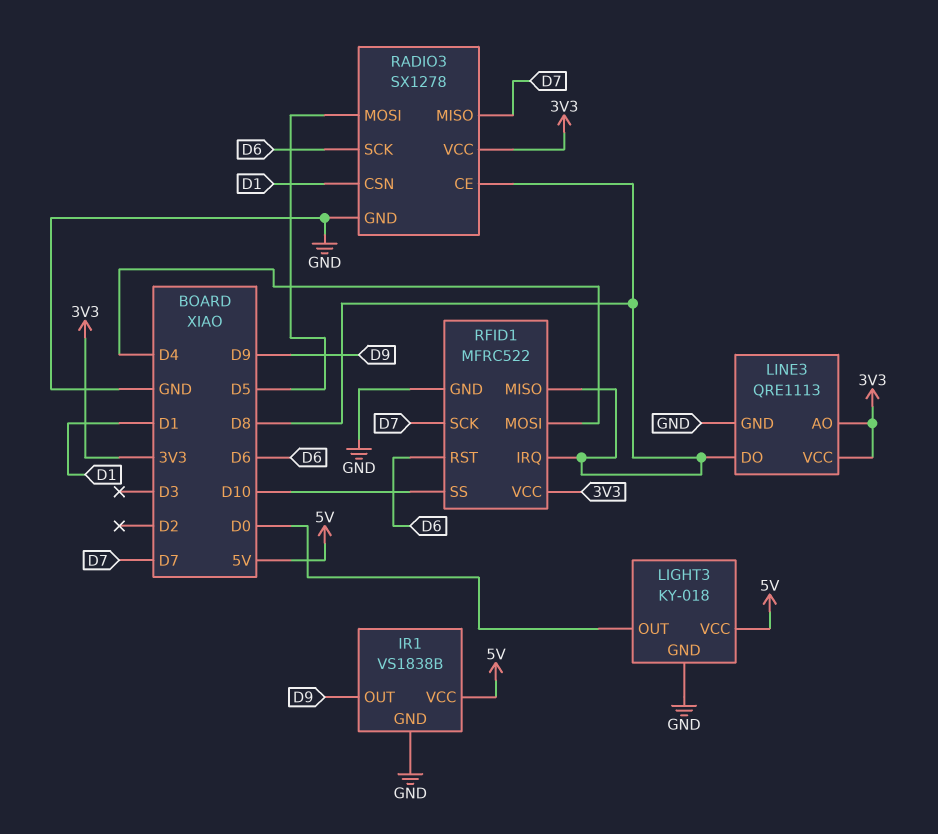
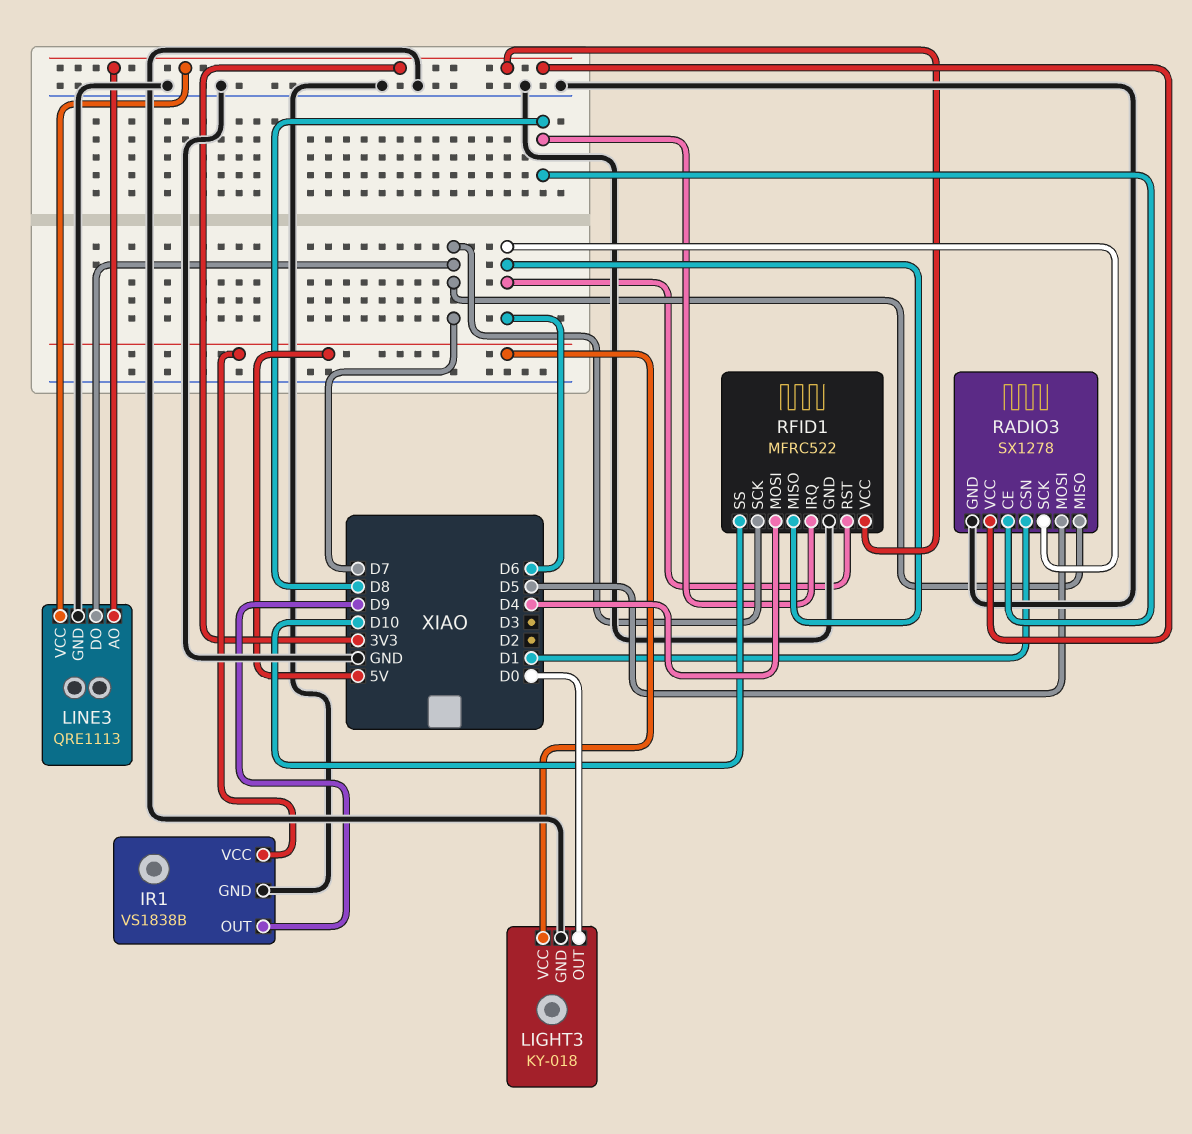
LINE3 pin DO: D8 -> D7
RFID1 pin MISO: D8 -> D6

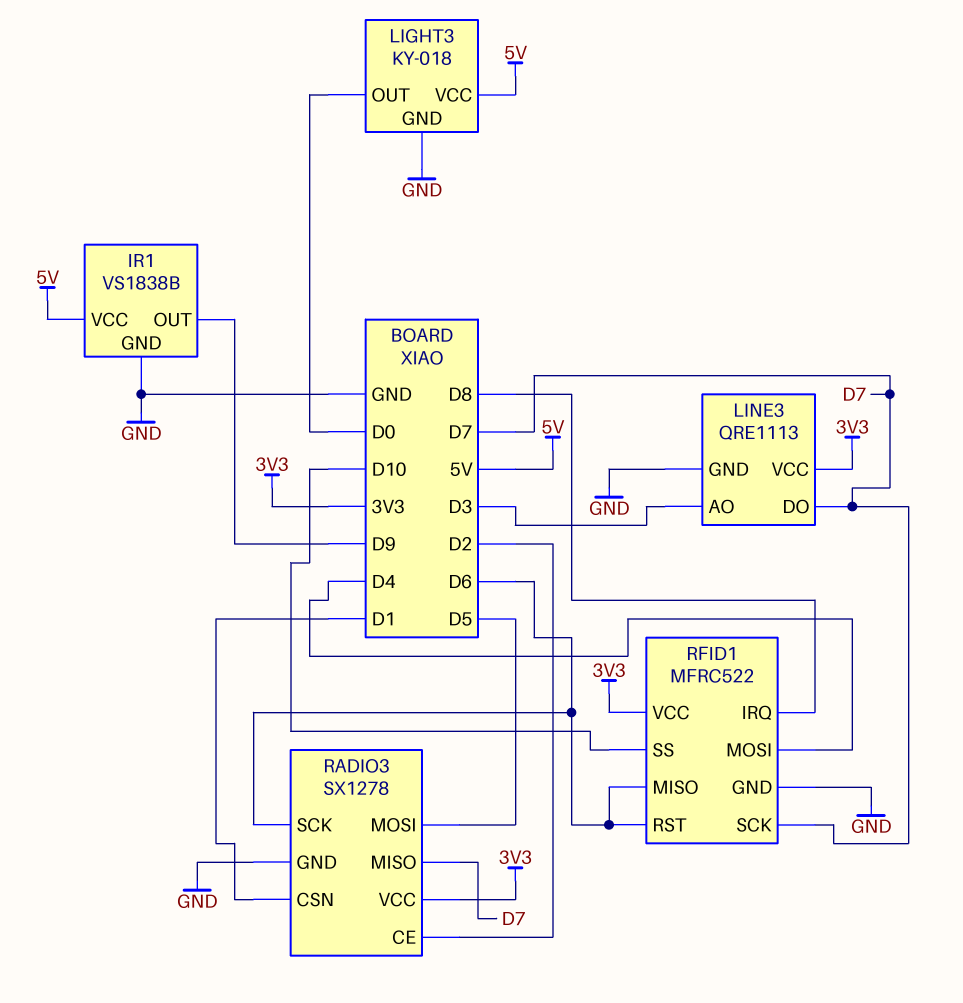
LINE3 pin AO: 3V3 -> D3
RADIO3 pin CE: D8 -> D2

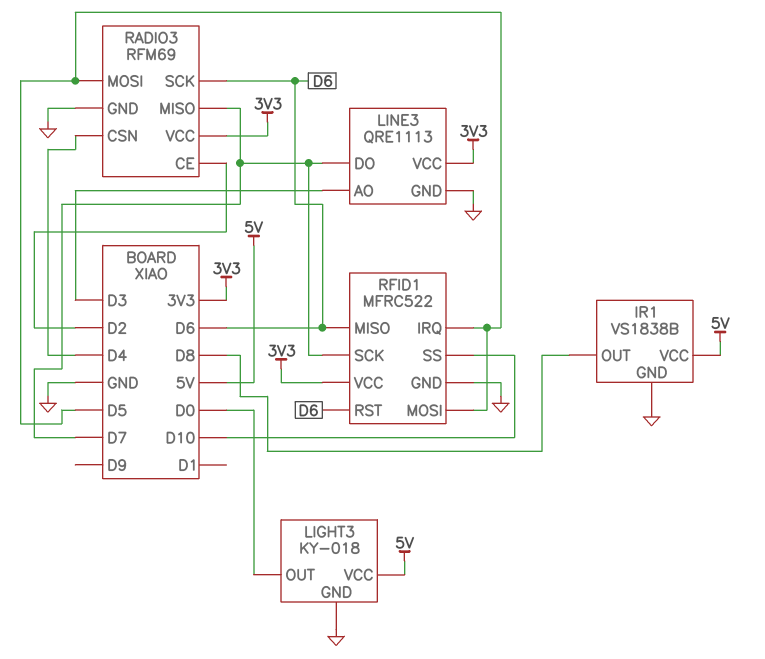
IR1 pin OUT: D9 -> D8
RADIO3: SX1278 -> RFM69
RADIO3 pin CSN: D1 -> D4
RFID1 pin IRQ: D8 -> D5
RFID1 pin MOSI: D4 -> D5

